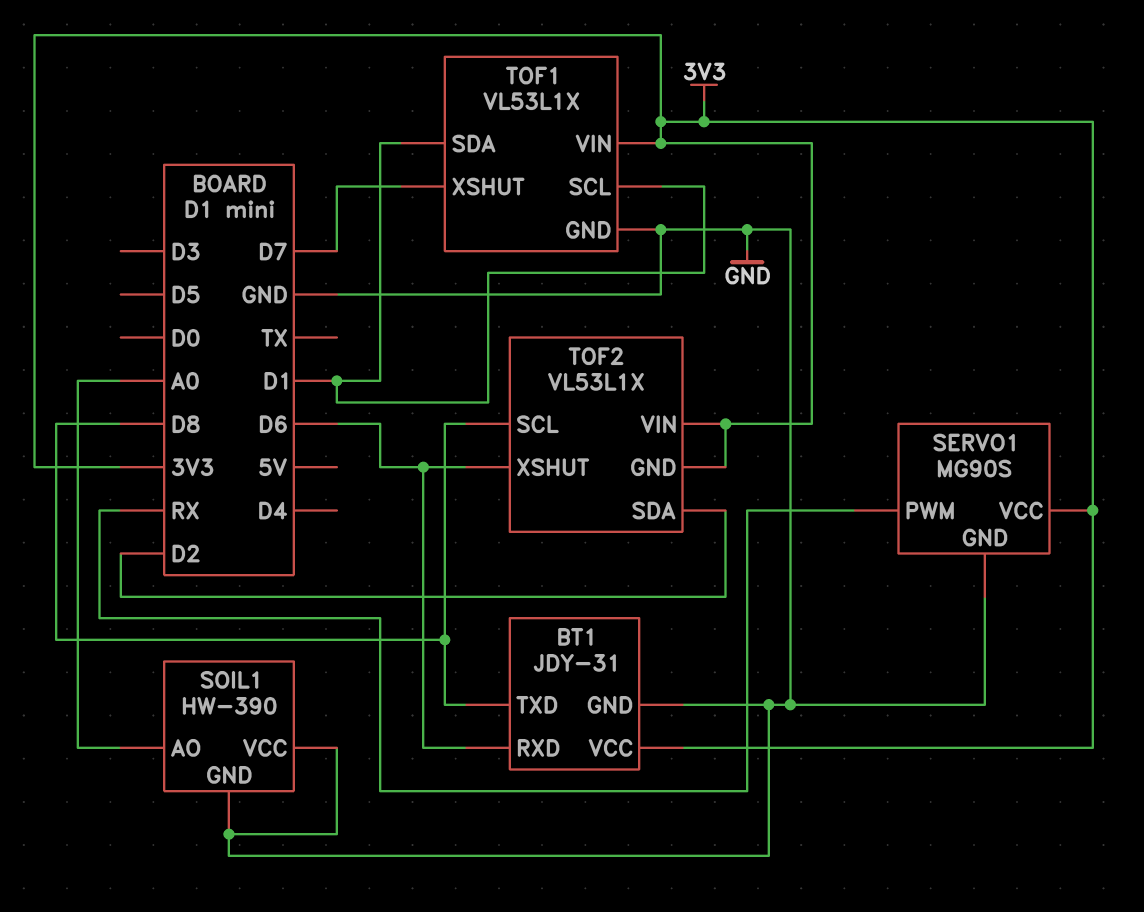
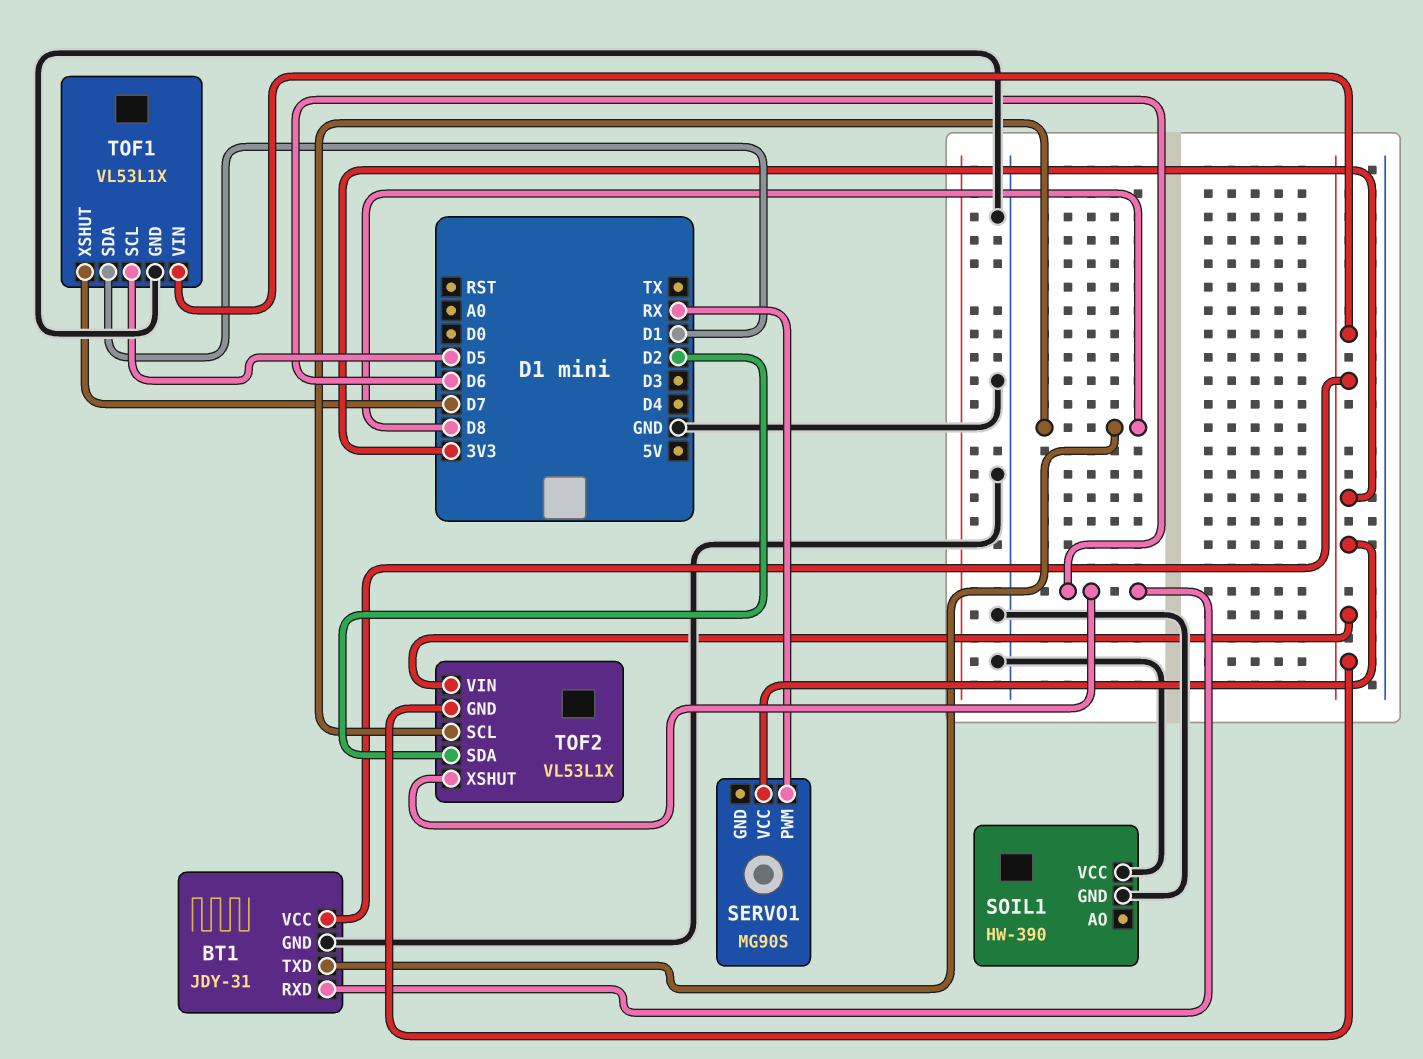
SERVO1 pin GND: GND -> none
SOIL1 pin AO: A0 -> none
TOF1 pin SCL: D1 -> D5

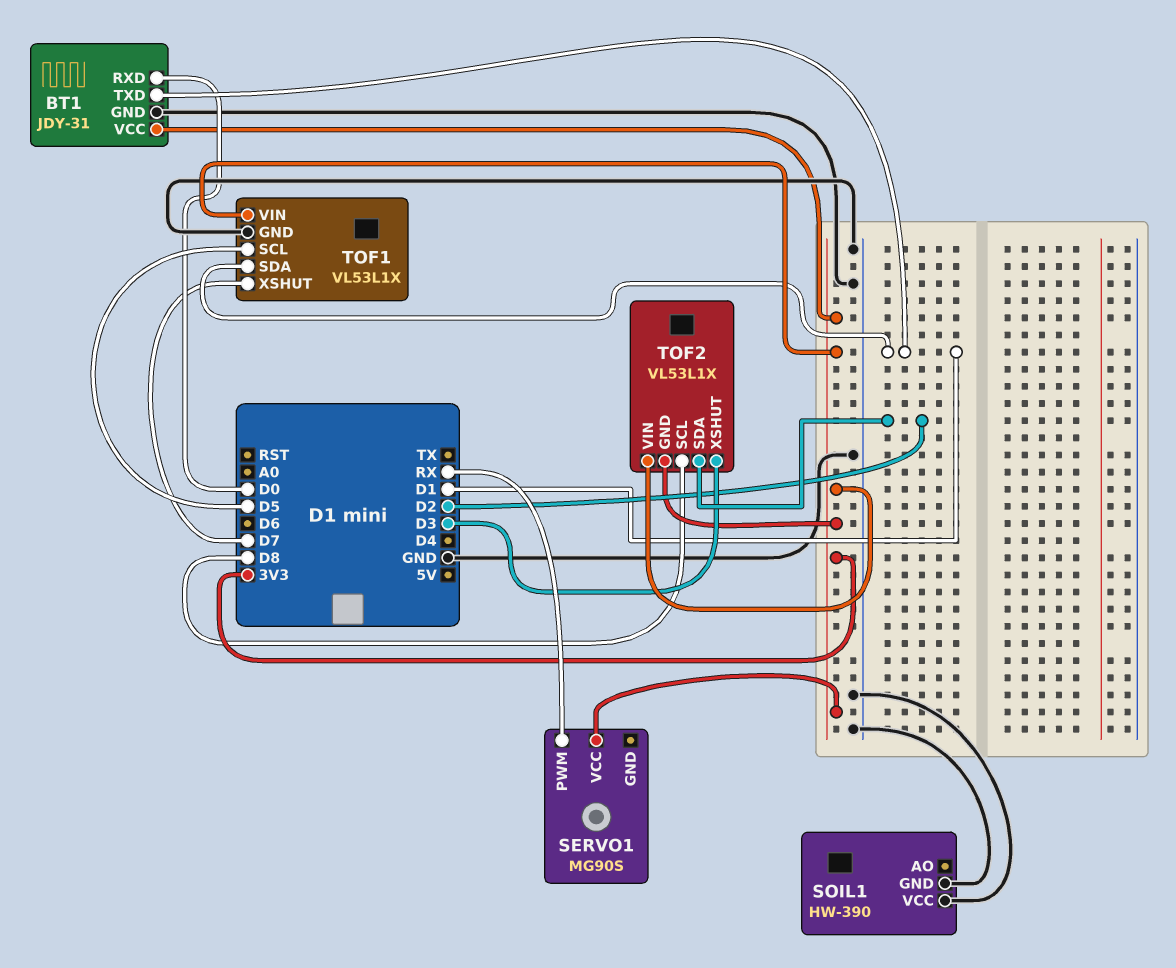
BT1 pin RXD: D6 -> D0
BT1 pin TXD: D8 -> D1
TOF2 pin XSHUT: D6 -> D3

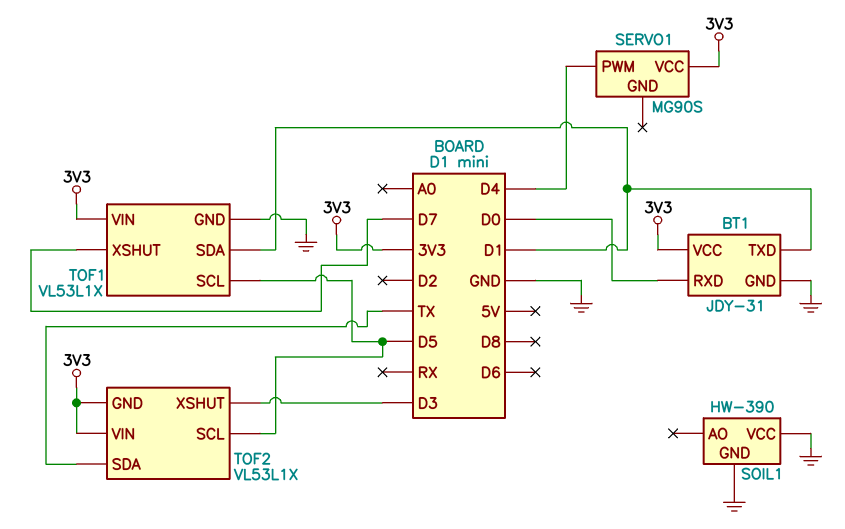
SERVO1 pin PWM: RX -> D4
TOF2 pin SCL: D8 -> D5
TOF2 pin SDA: D2 -> TX

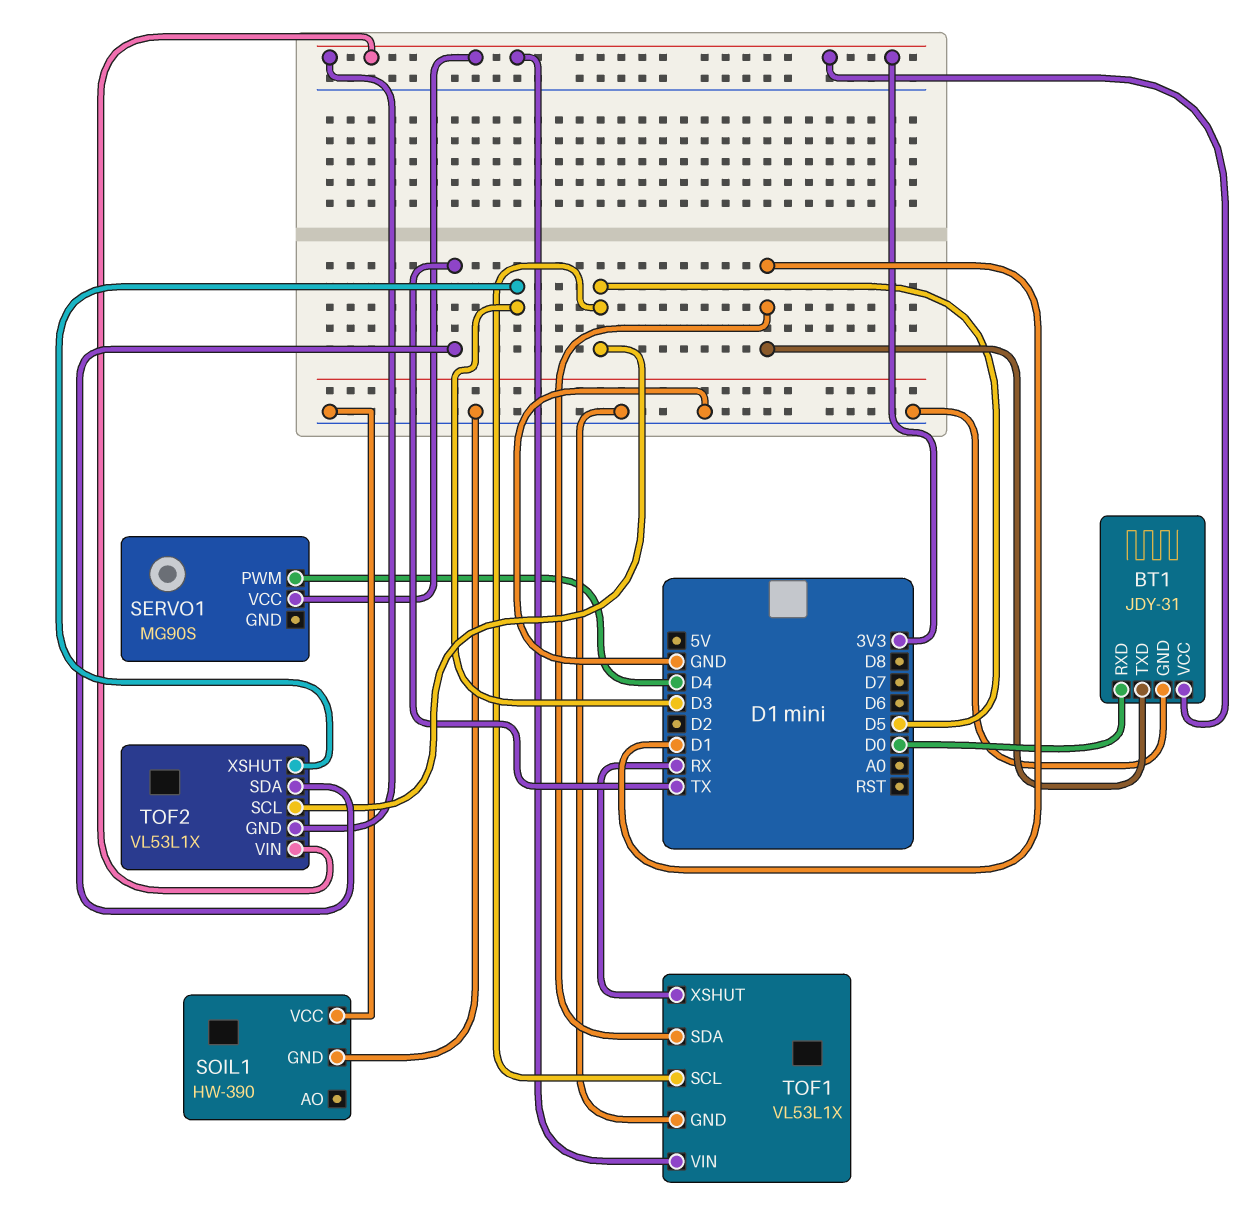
TOF1 pin XSHUT: D7 -> RX

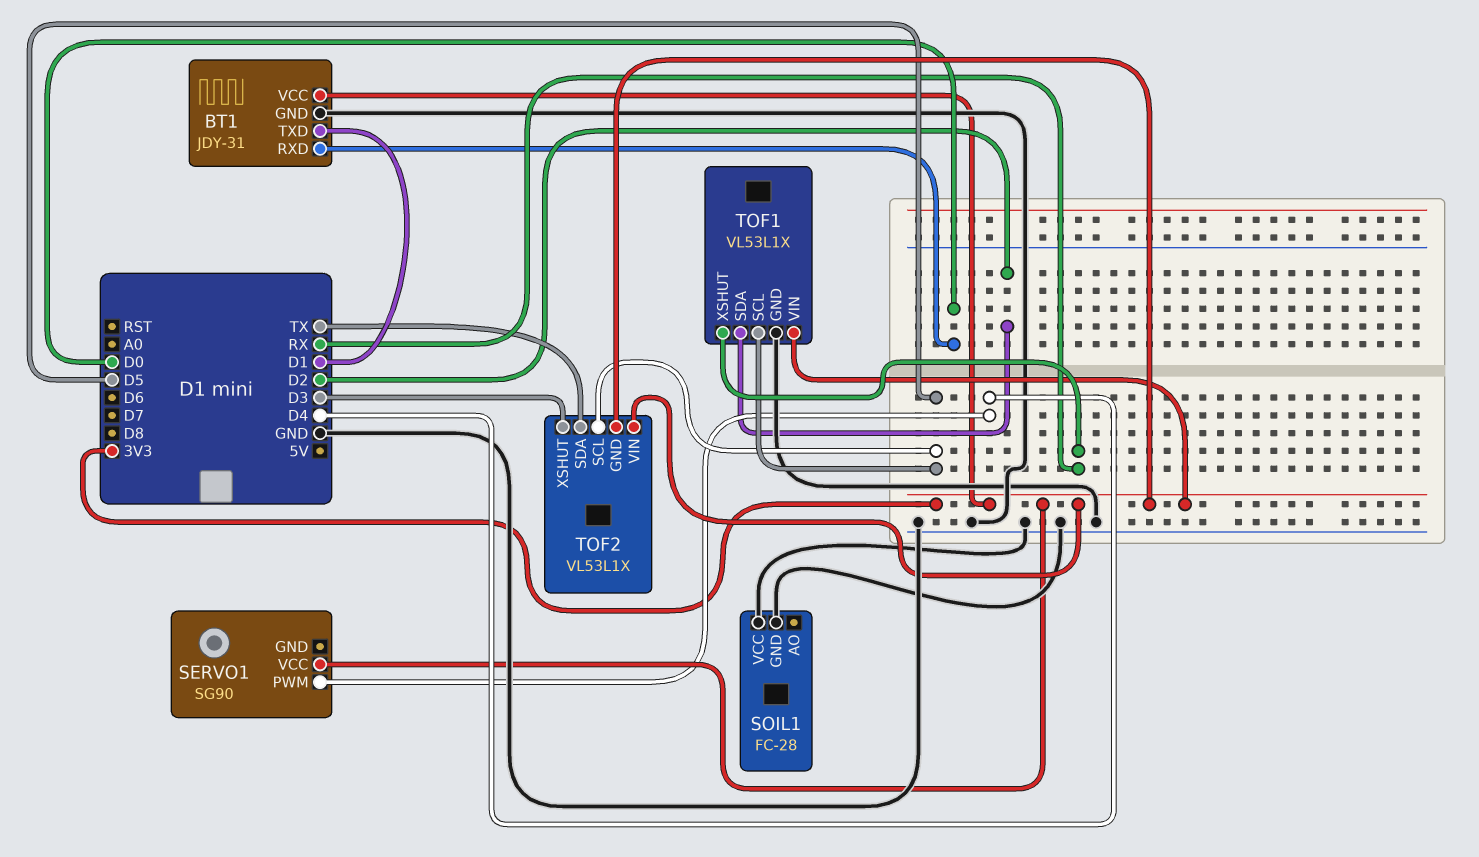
SERVO1: MG90S -> SG90
SOIL1: HW-390 -> FC-28
TOF1 pin SDA: D1 -> D2

